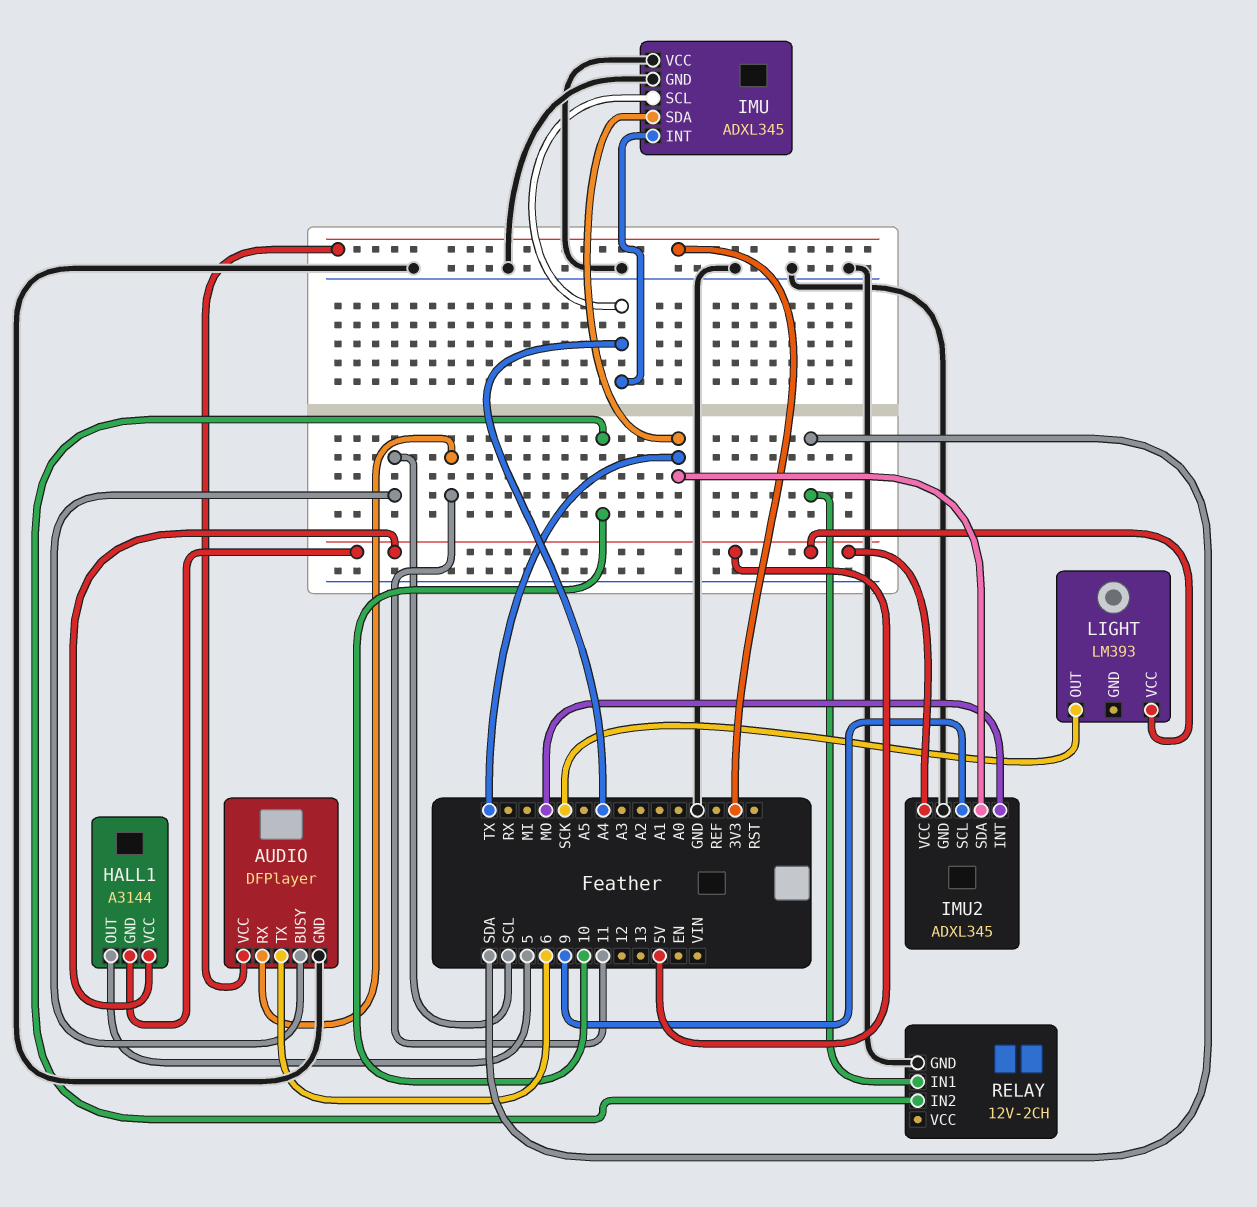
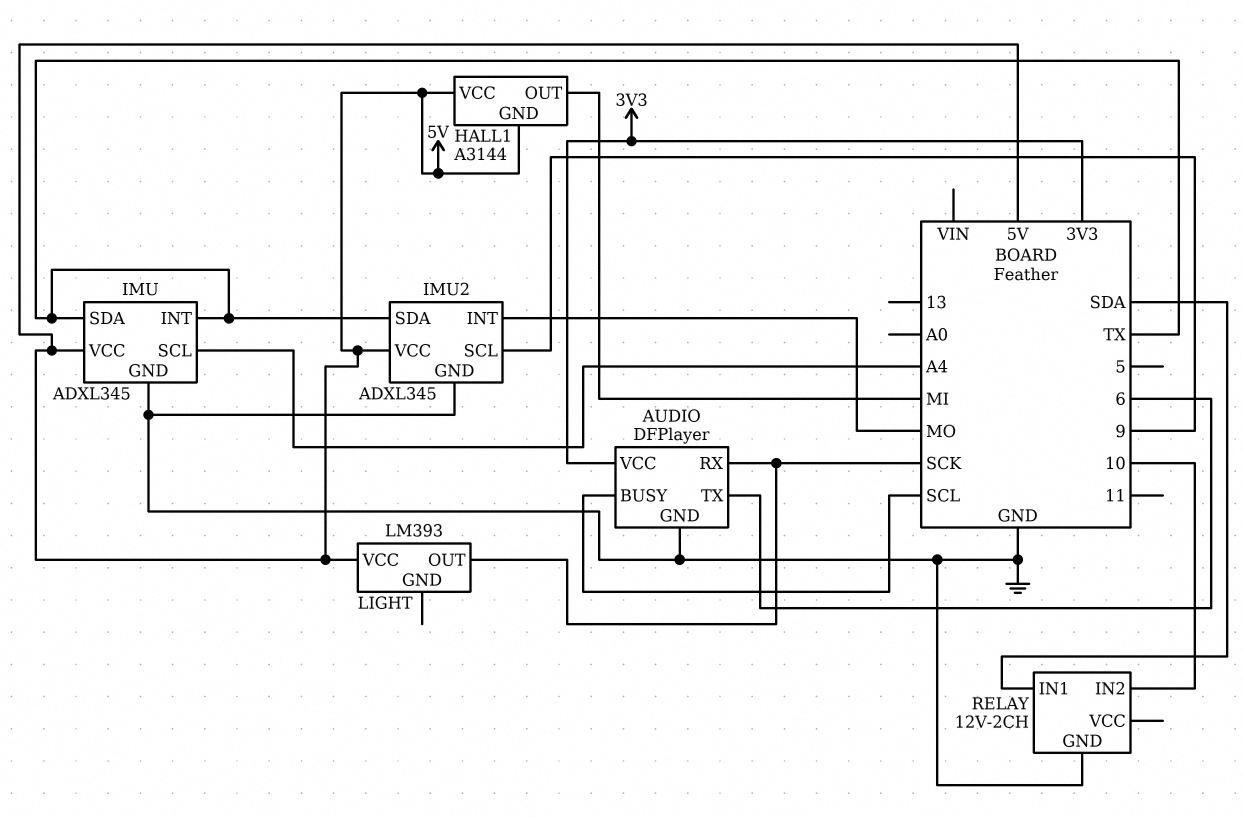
AUDIO pin RX: 11 -> SCK
HALL1 pin OUT: 5 -> MI
IMU pin INT: A4 -> TX
IMU pin VCC: GND -> 5V

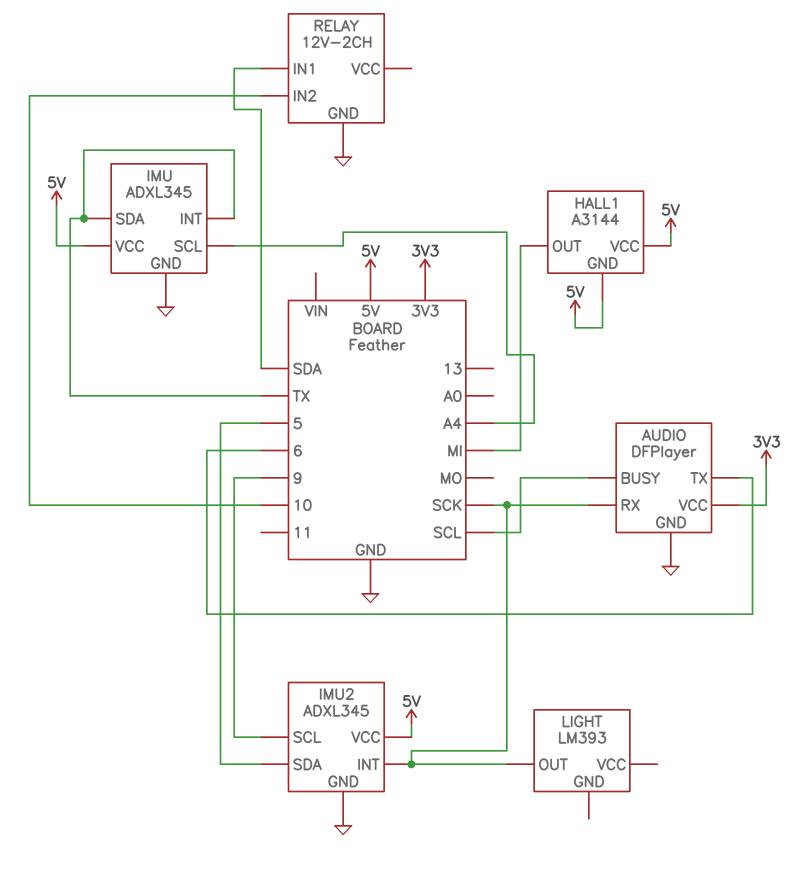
IMU2 pin INT: MO -> SCK
IMU2 pin SDA: TX -> 5
LIGHT pin VCC: 5V -> none

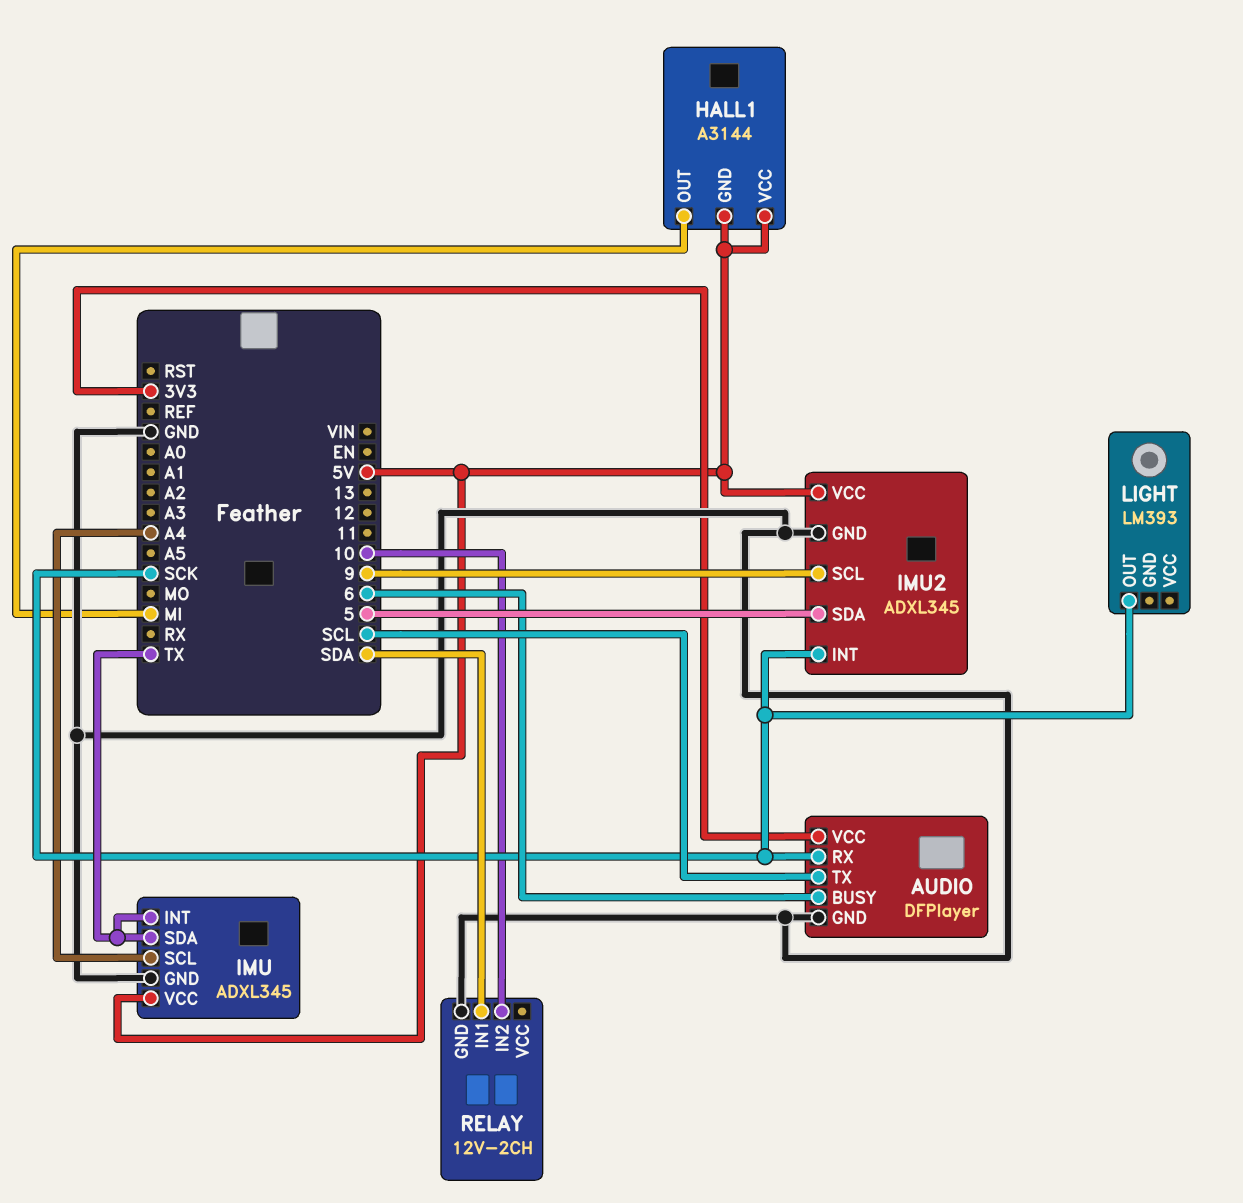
AUDIO pin BUSY: SCL -> 6
AUDIO pin TX: 6 -> SCL

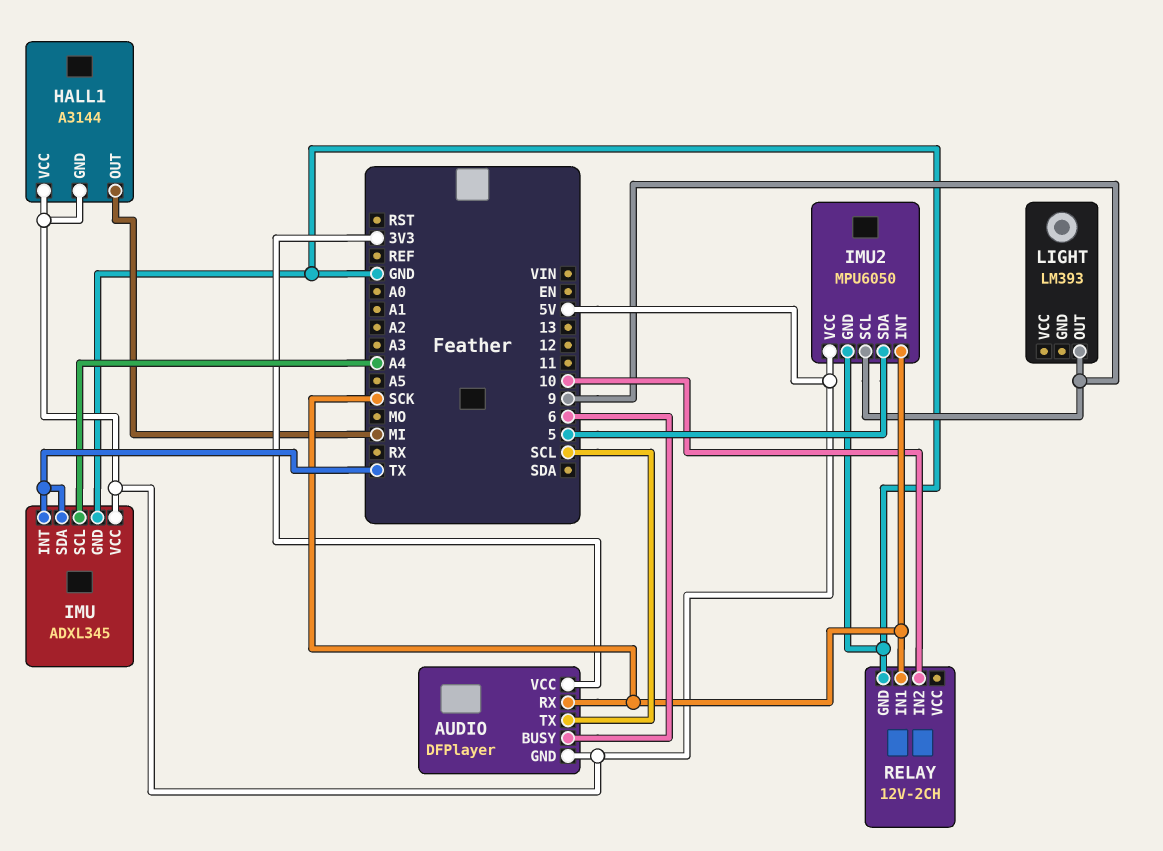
AUDIO pin GND: GND -> 5V
IMU2: ADXL345 -> MPU6050
LIGHT pin OUT: SCK -> 9
RELAY pin IN1: SDA -> SCK

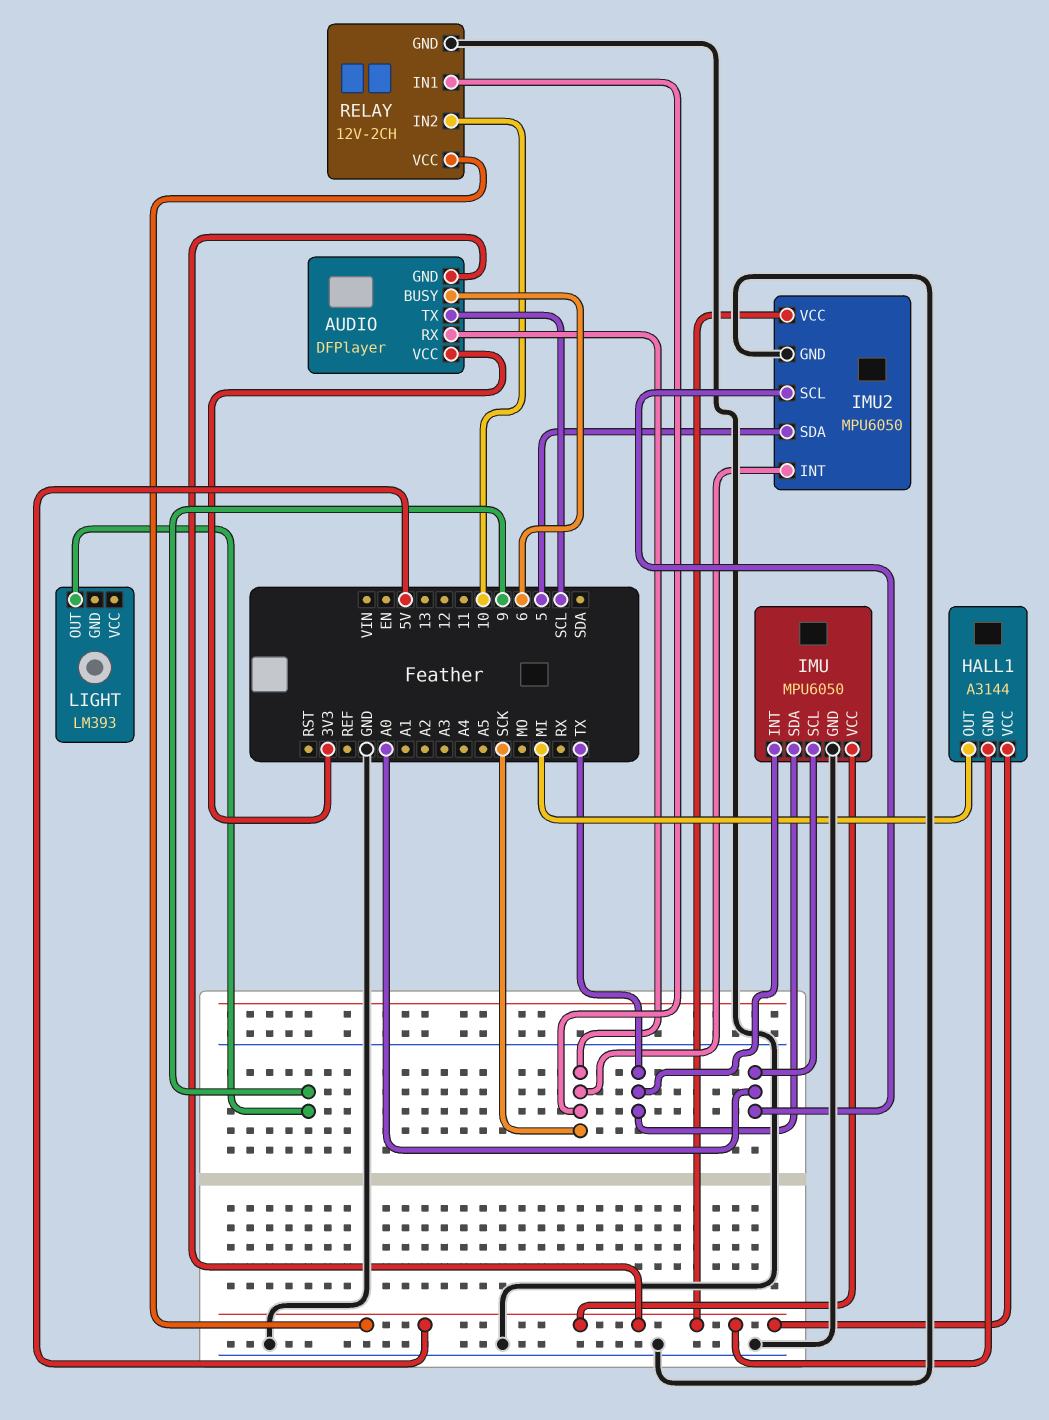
IMU: ADXL345 -> MPU6050
IMU pin SCL: A4 -> A0
IMU2 pin SCL: 9 -> A0
RELAY pin VCC: none -> 5V

